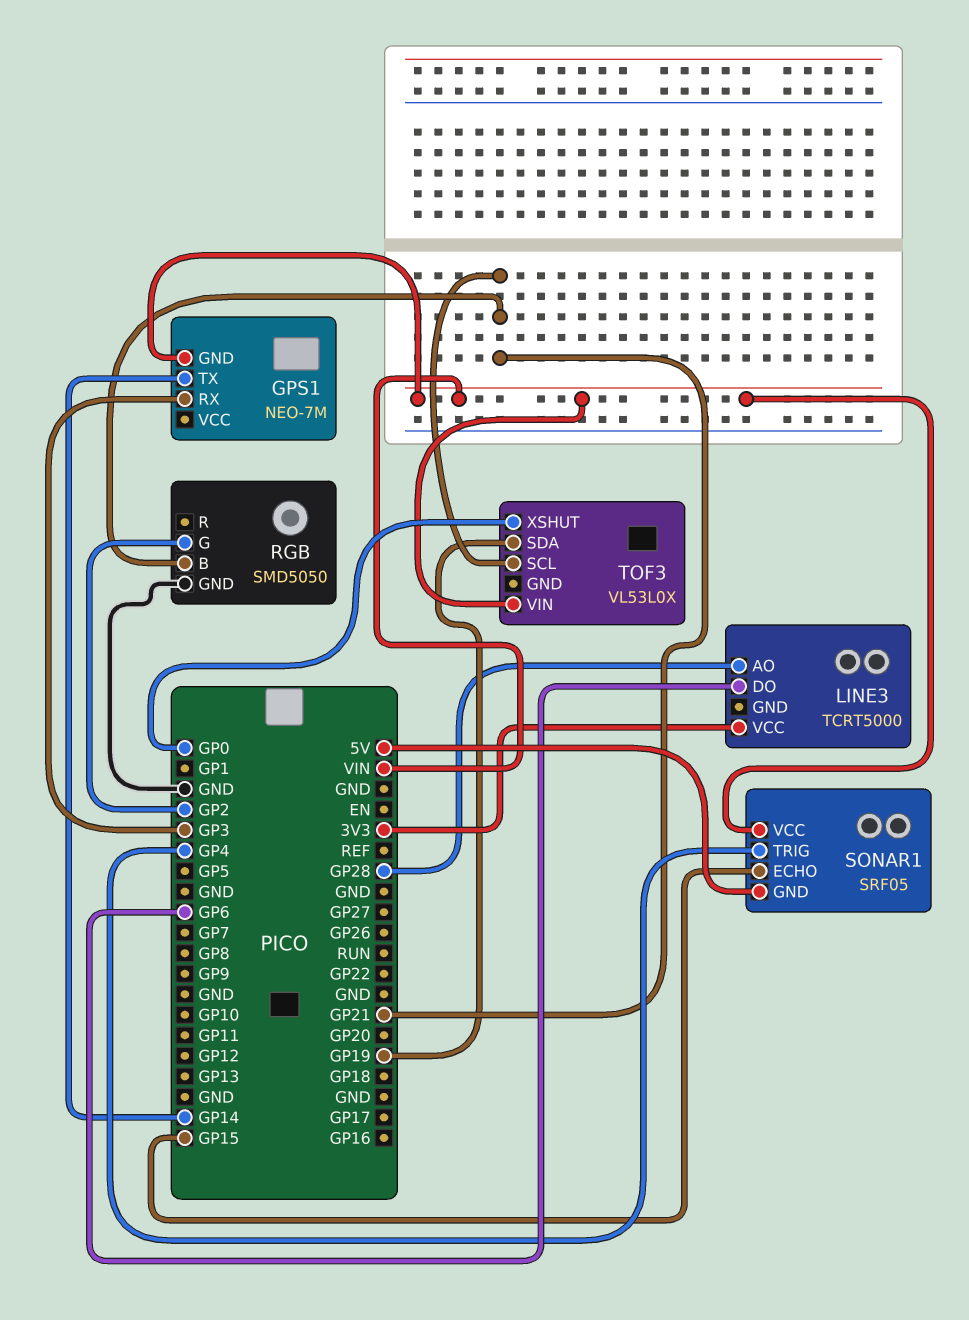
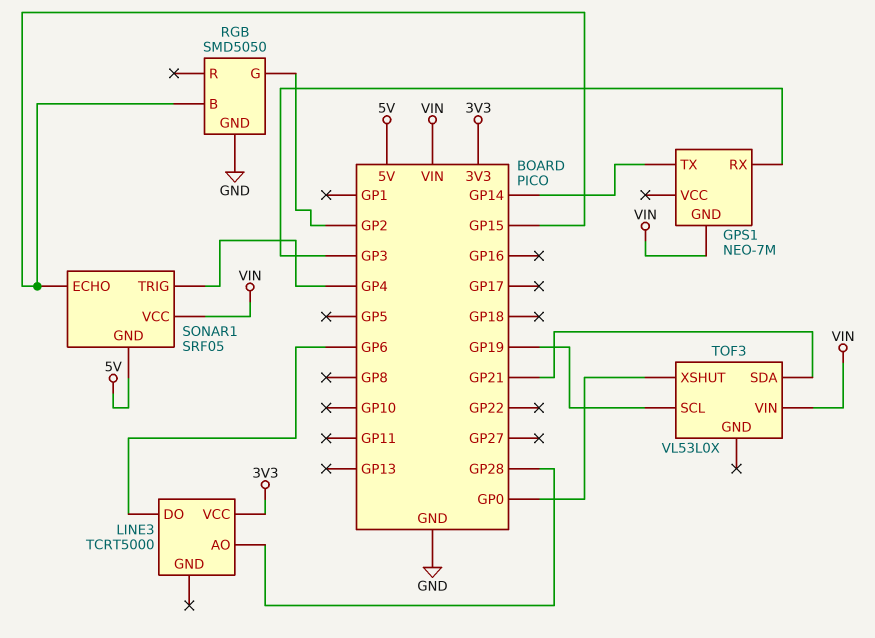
RGB pin B: GP21 -> GP15
TOF3 pin SCL: GP21 -> GP19
TOF3 pin SDA: GP19 -> GP21

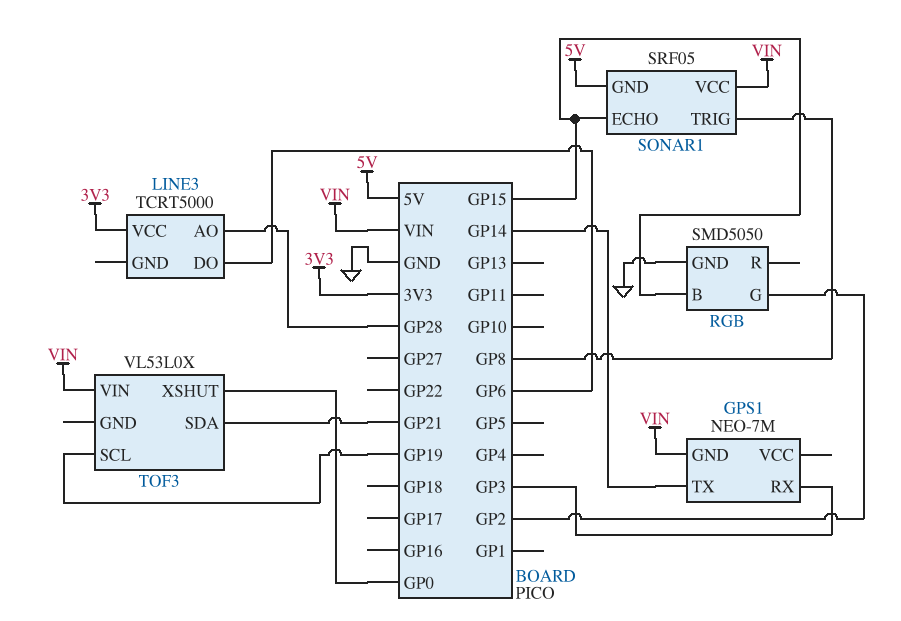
SONAR1 pin TRIG: GP4 -> GP8

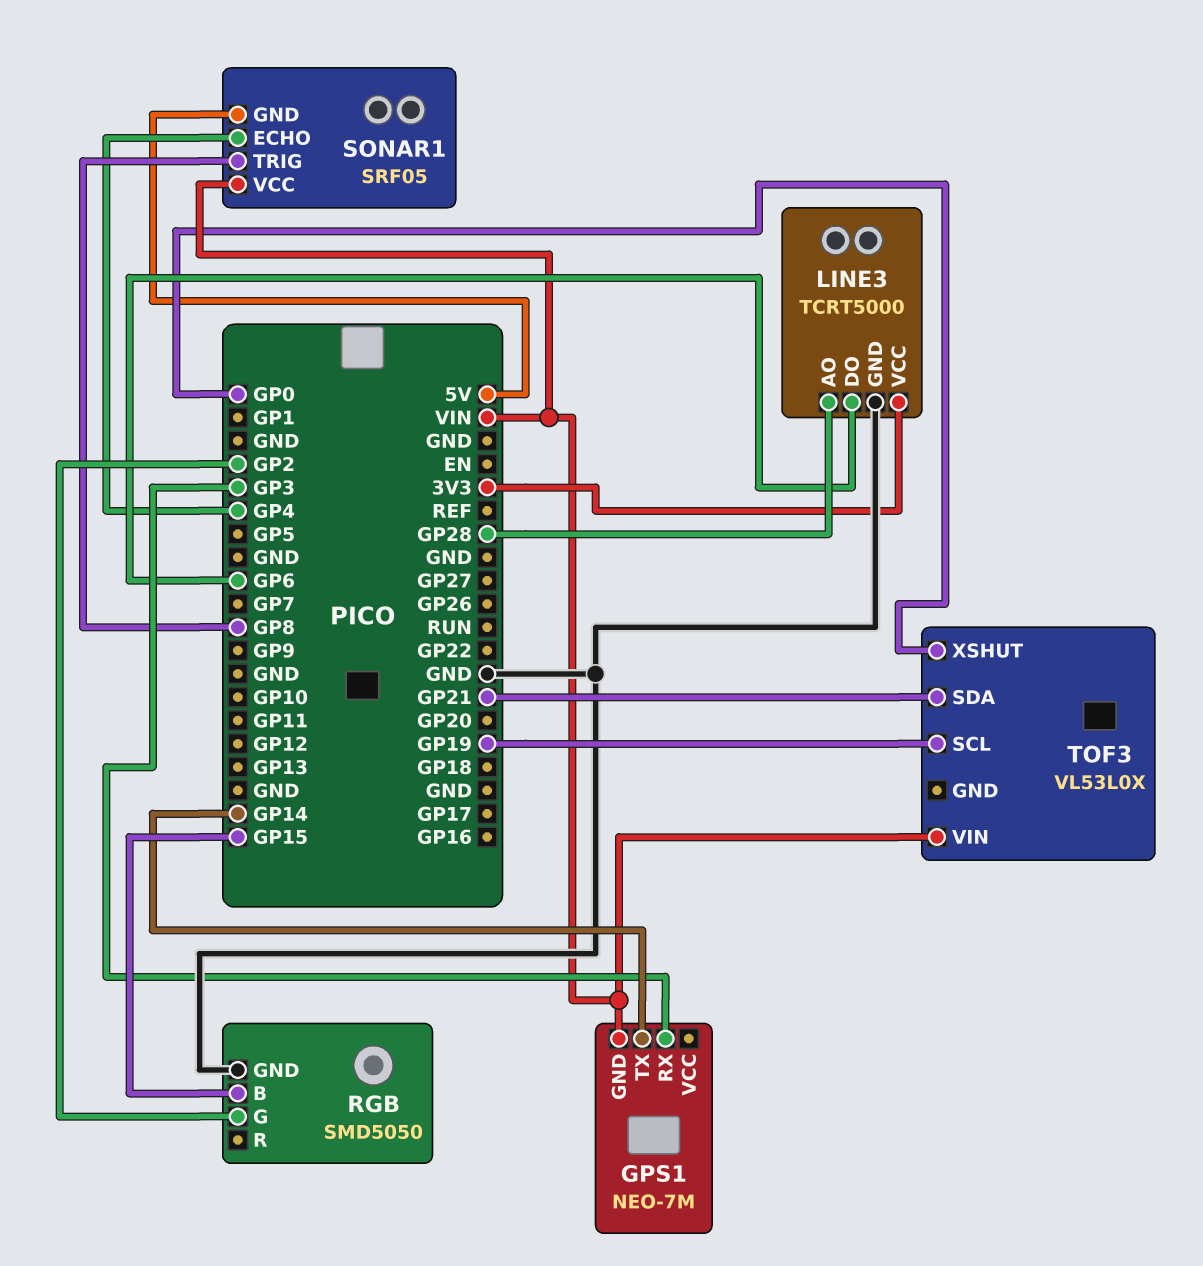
LINE3 pin GND: none -> GND
SONAR1 pin ECHO: GP15 -> GP4

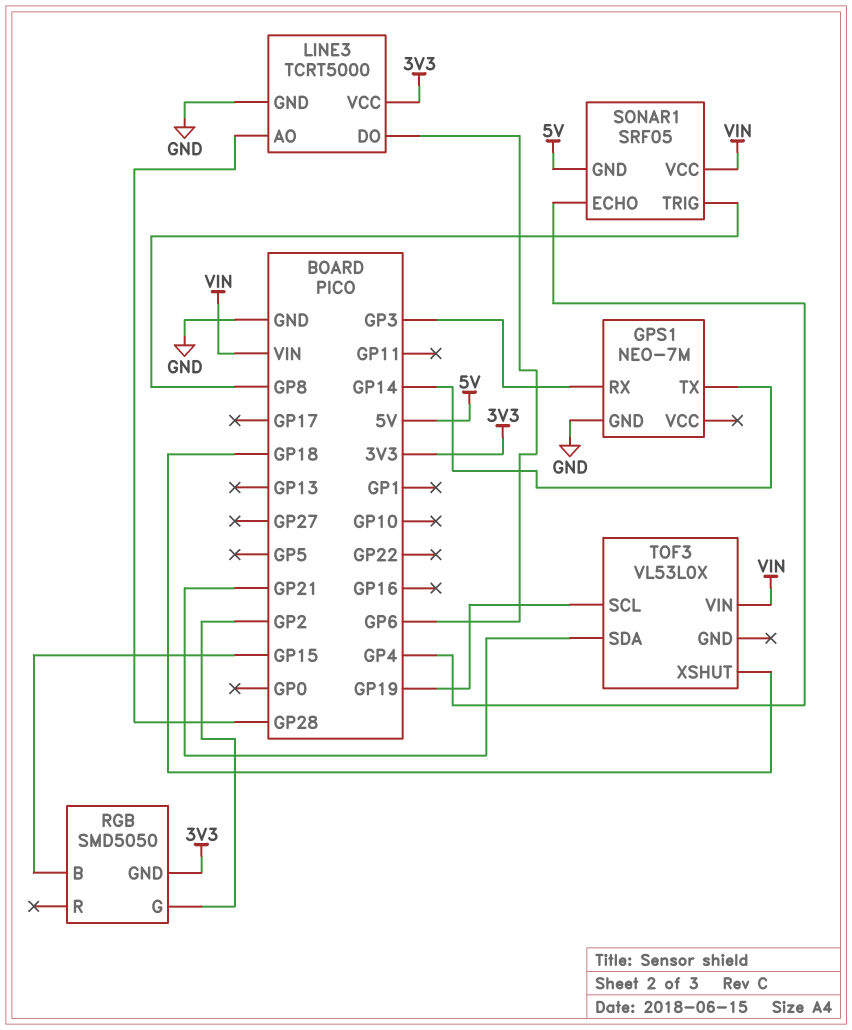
GPS1 pin GND: VIN -> GND
RGB pin GND: GND -> 3V3
TOF3 pin XSHUT: GP0 -> GP18

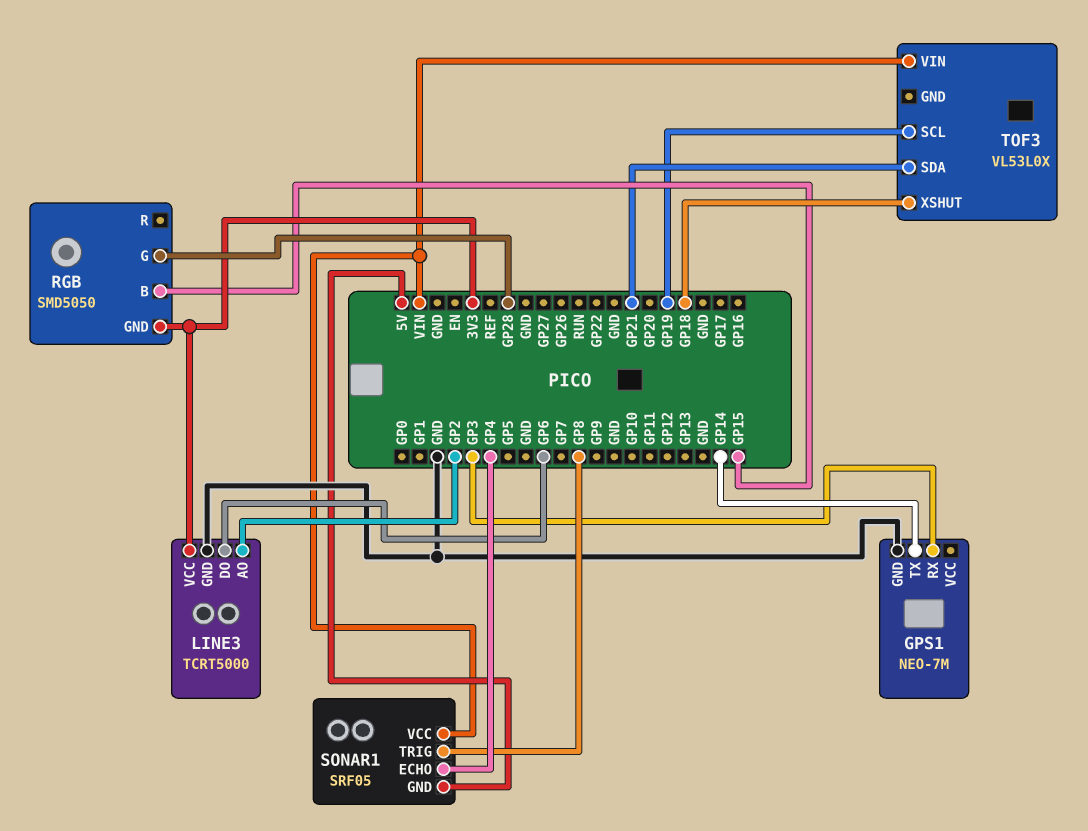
LINE3 pin AO: GP28 -> GP2
RGB pin G: GP2 -> GP28

